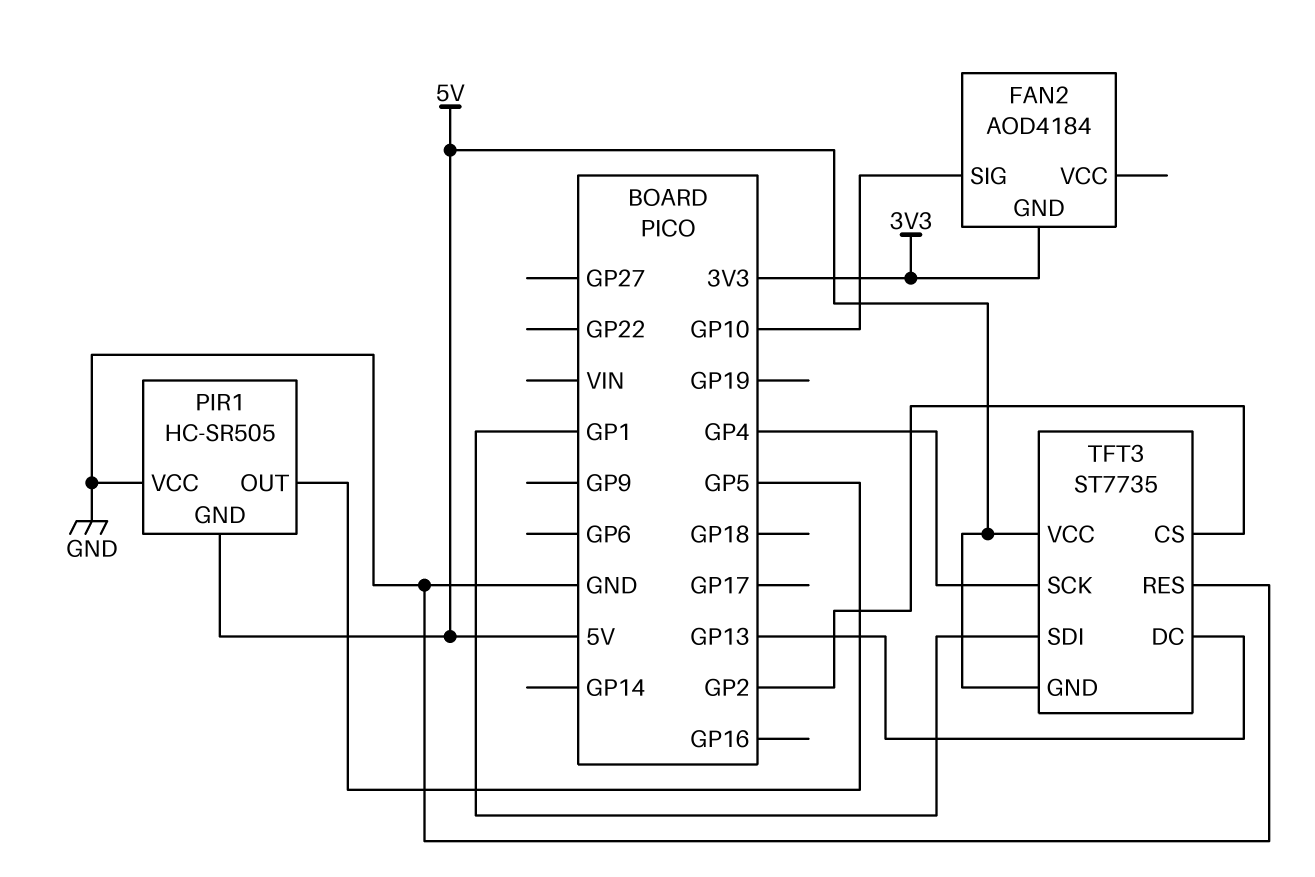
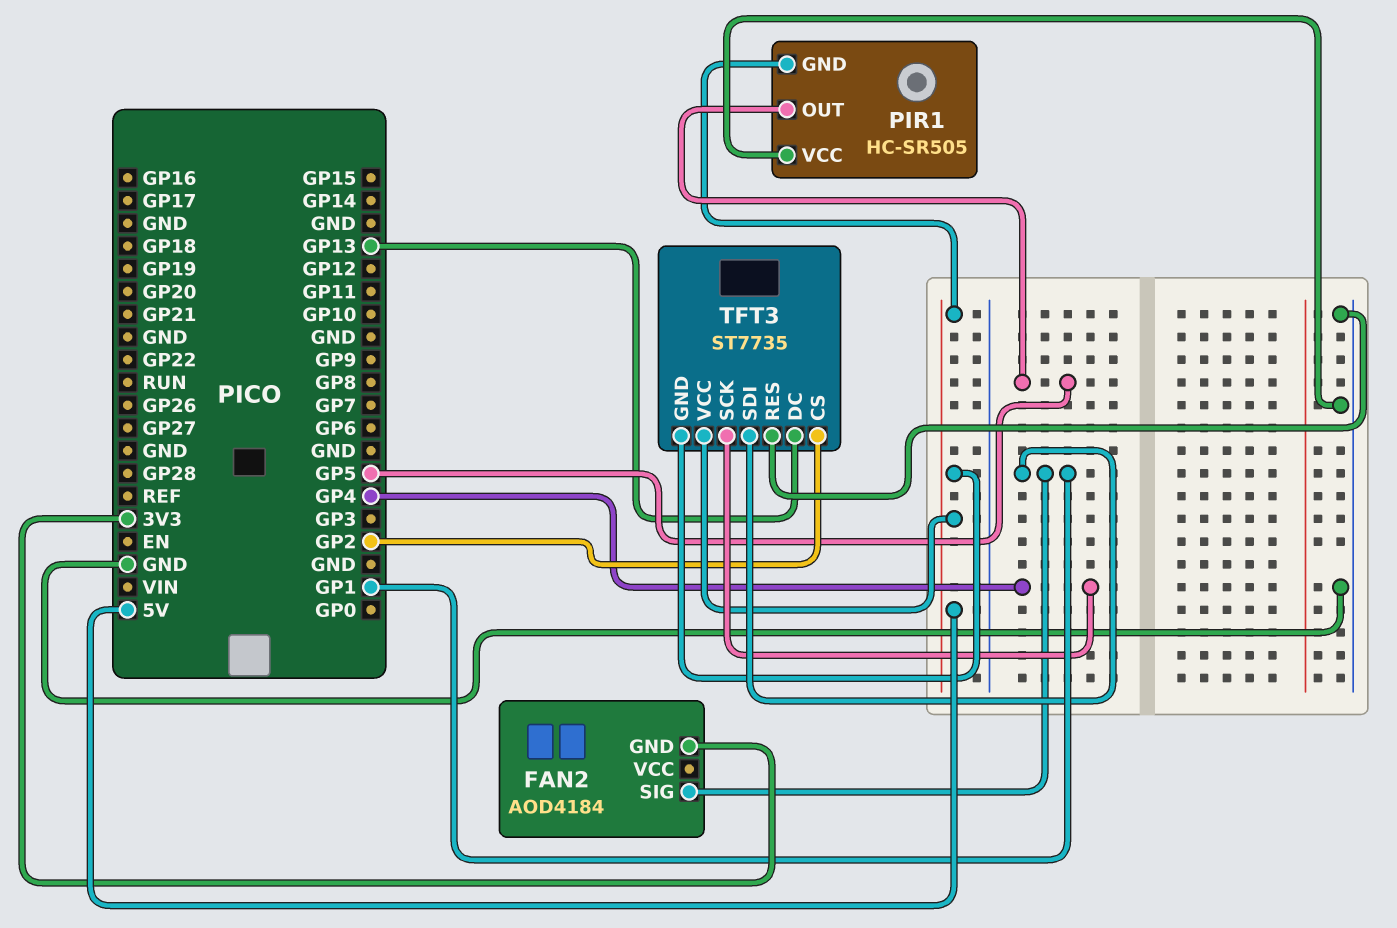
FAN2 pin SIG: GP10 -> GP1

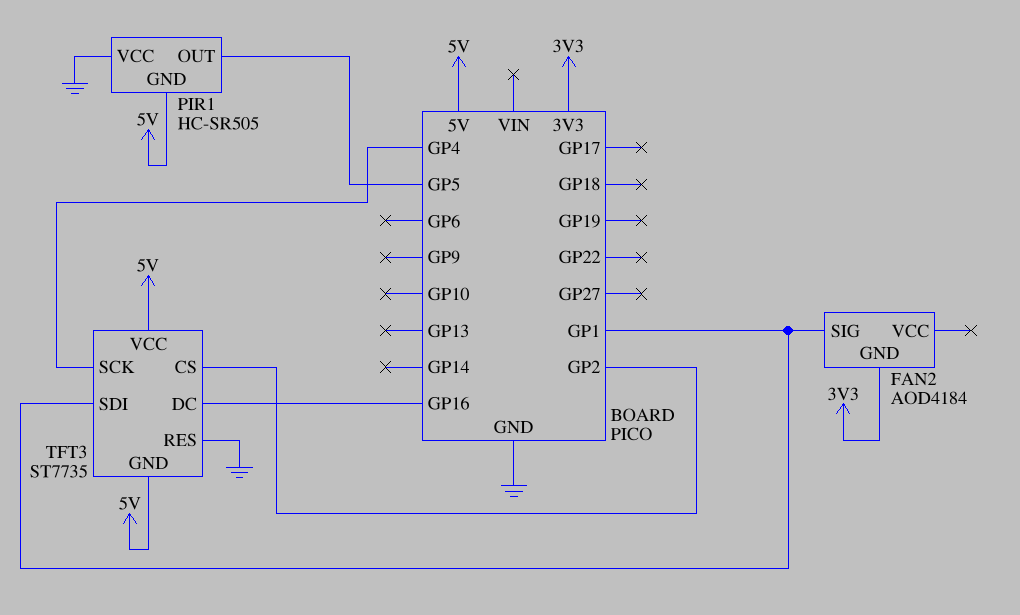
TFT3 pin DC: GP13 -> GP16

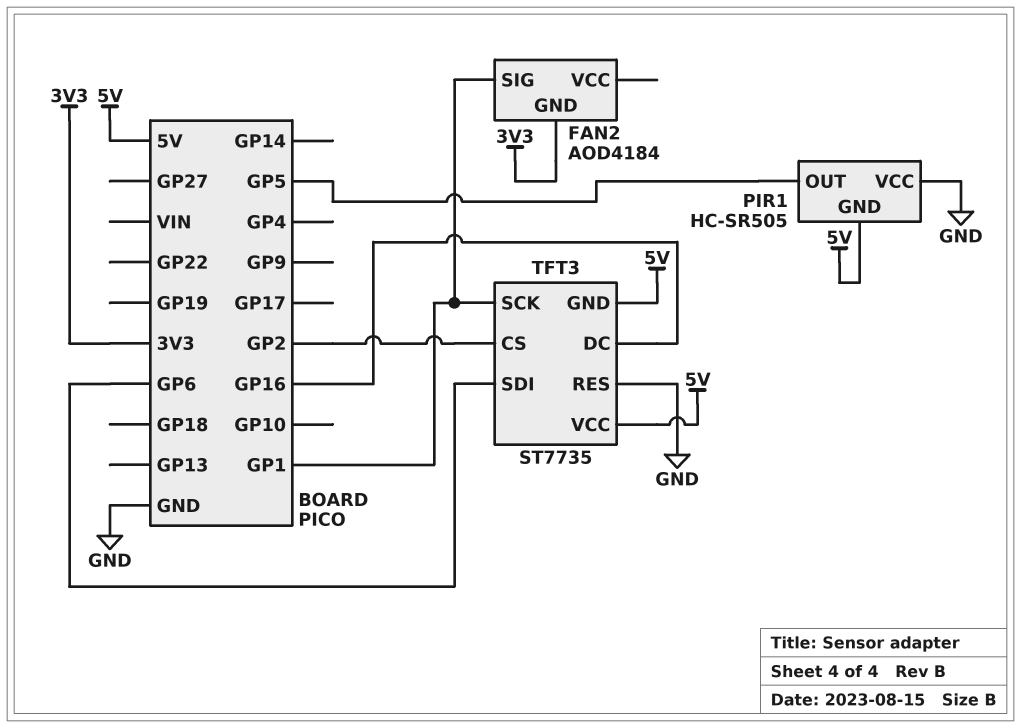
TFT3 pin SCK: GP4 -> GP1
TFT3 pin SDI: GP1 -> GP6

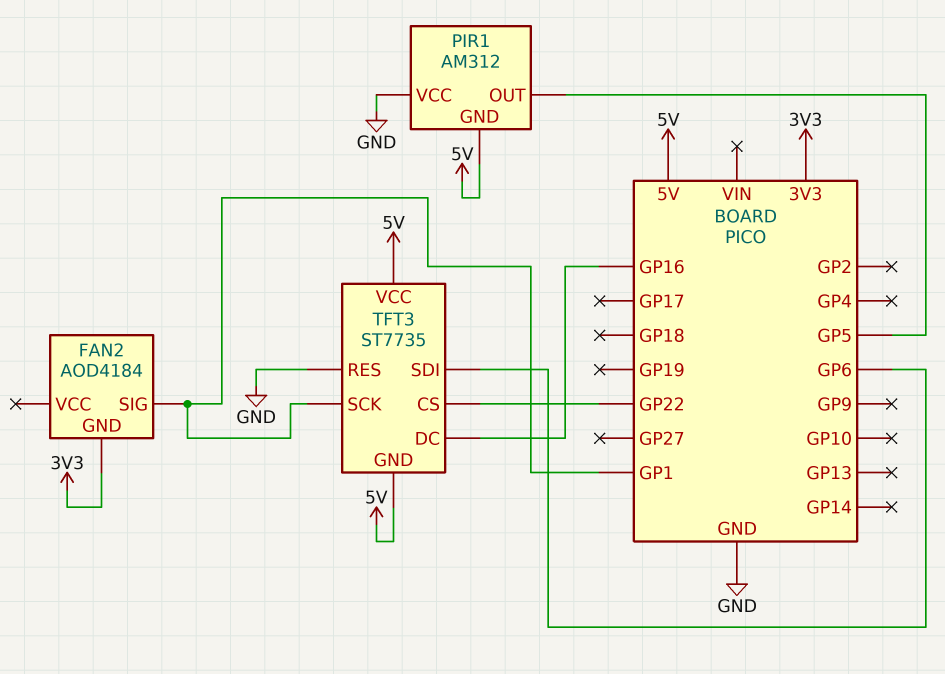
PIR1: HC-SR505 -> AM312
TFT3 pin CS: GP2 -> GP22

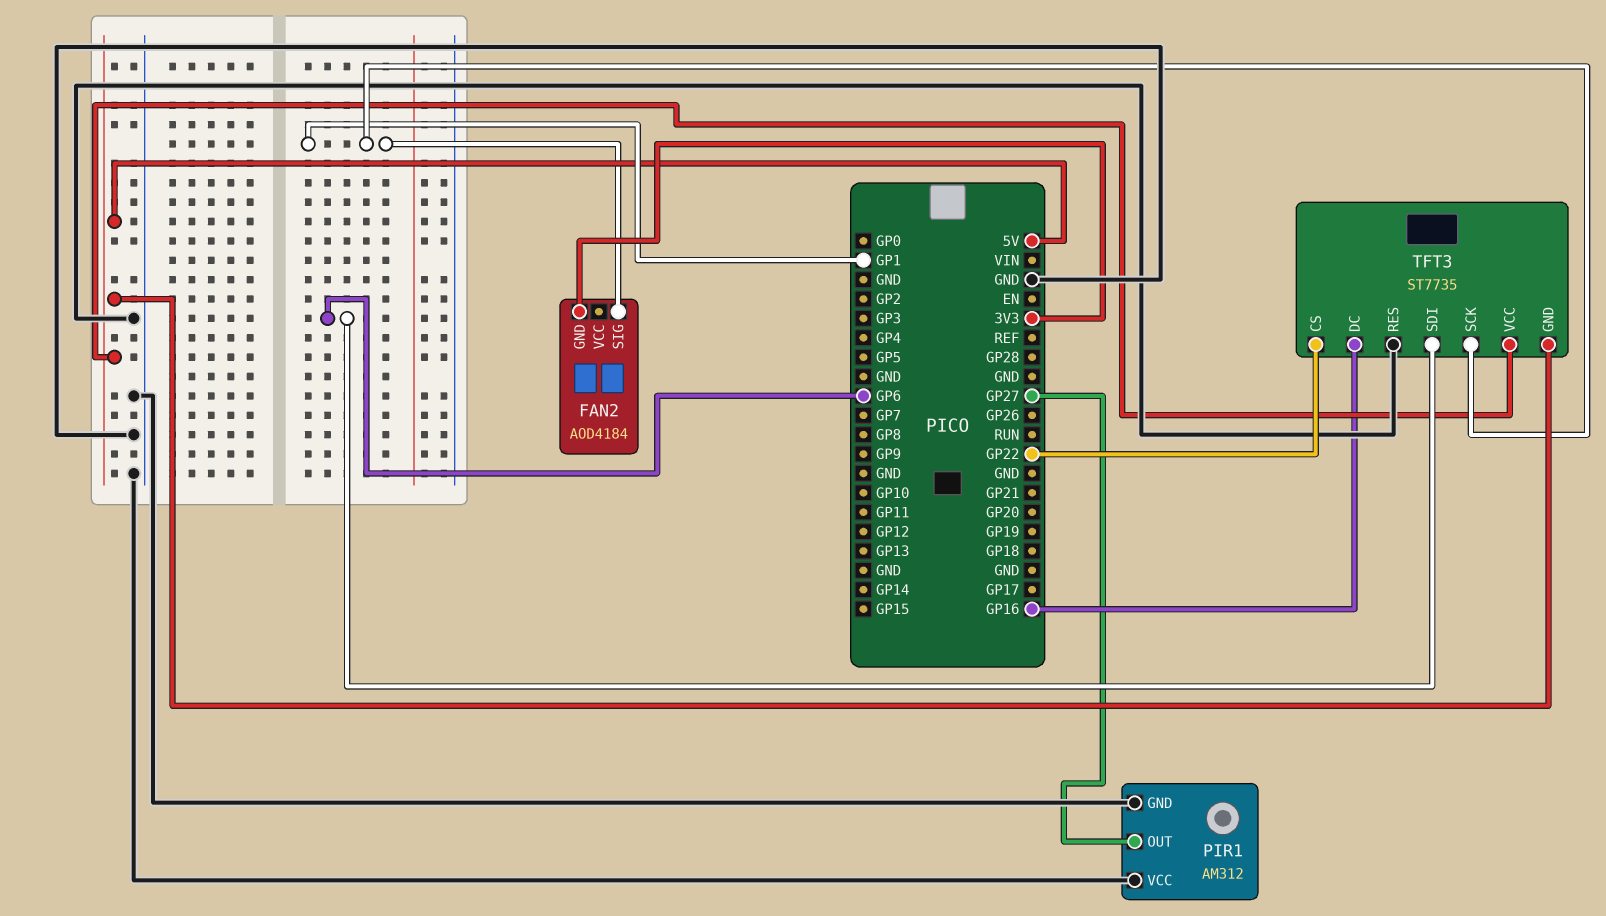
PIR1 pin GND: 5V -> GND
PIR1 pin OUT: GP5 -> GP27

